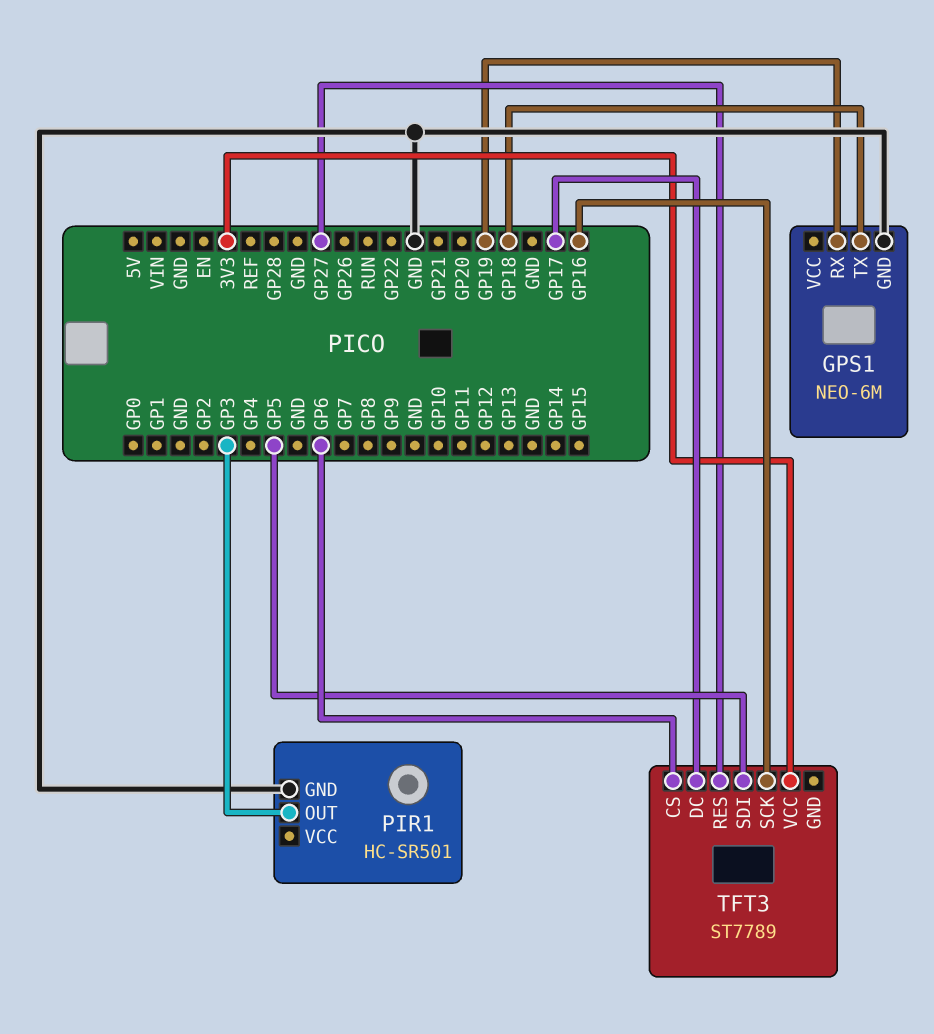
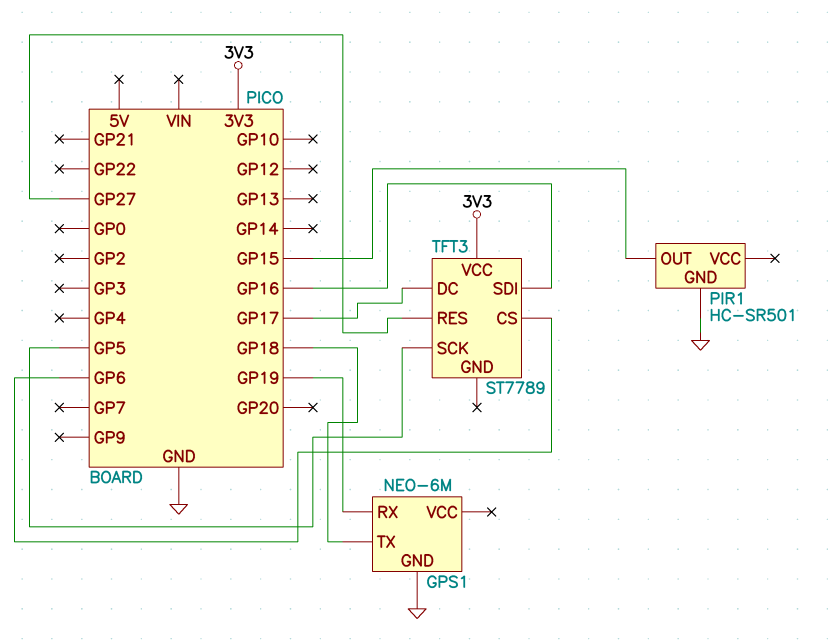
PIR1 pin OUT: GP3 -> GP15
TFT3 pin SCK: GP16 -> GP5
TFT3 pin SDI: GP5 -> GP16

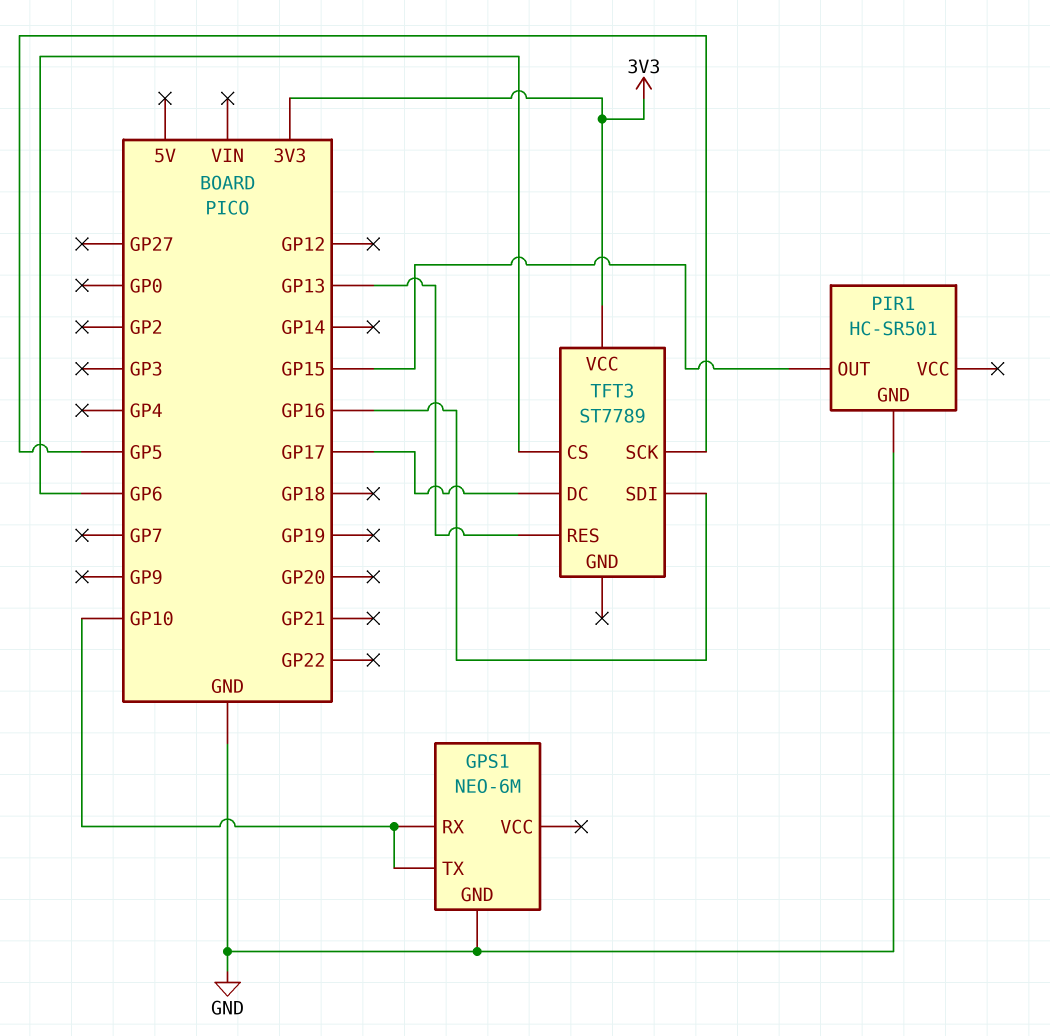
GPS1 pin RX: GP19 -> GP10
GPS1 pin TX: GP18 -> GP10
TFT3 pin RES: GP27 -> GP13

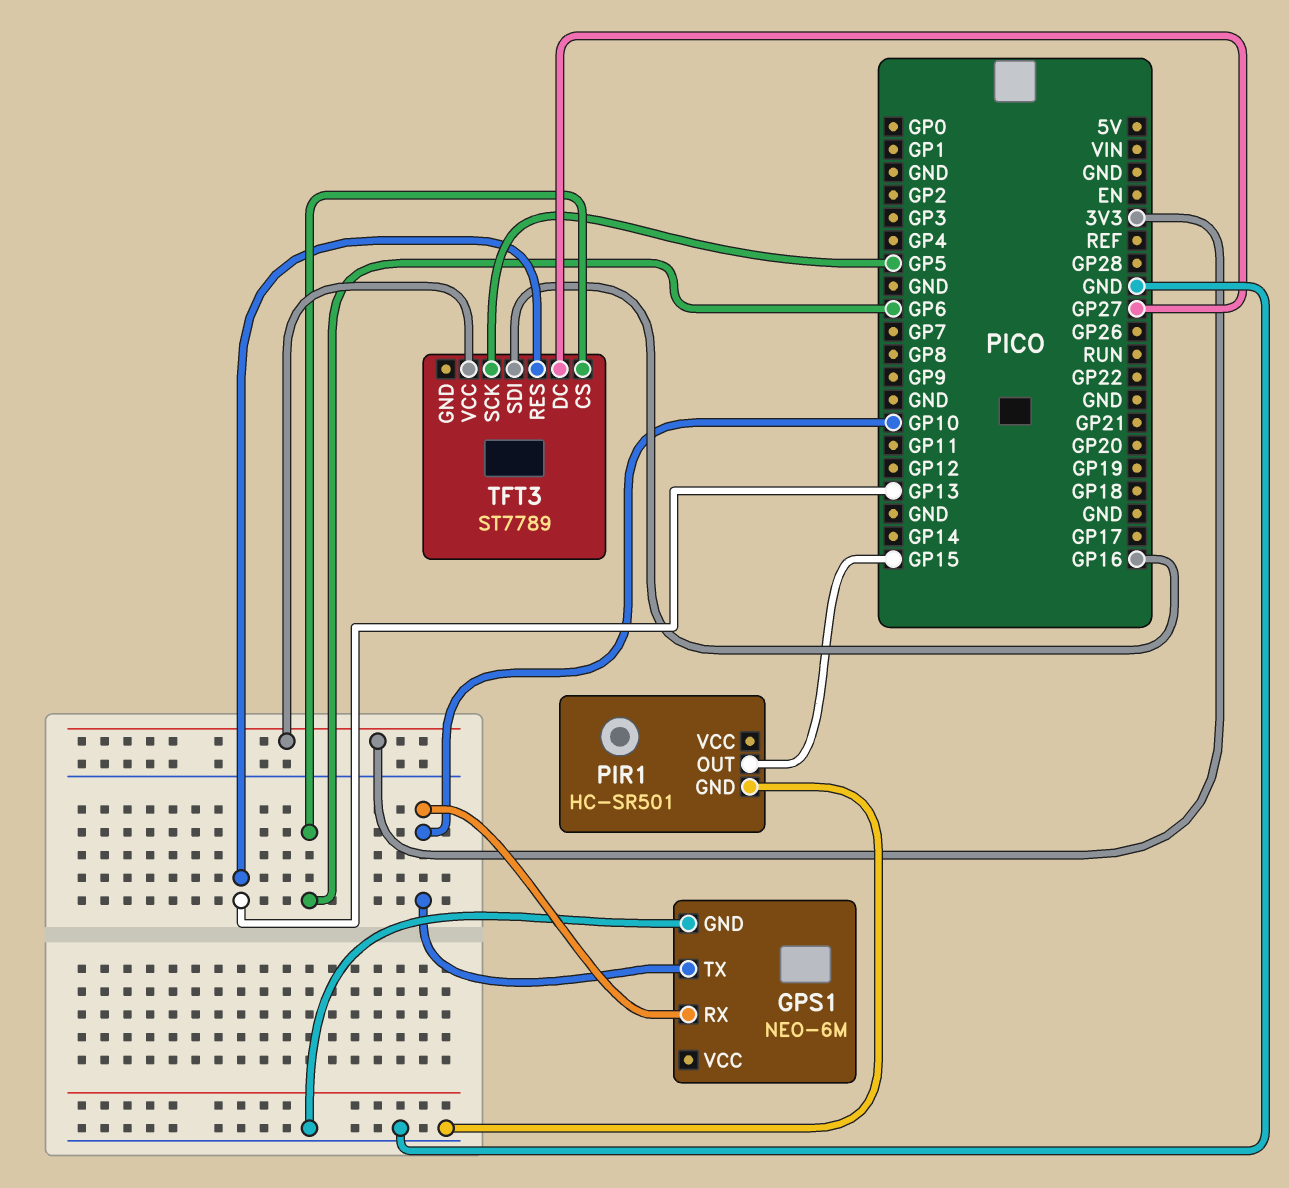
TFT3 pin DC: GP17 -> GP27

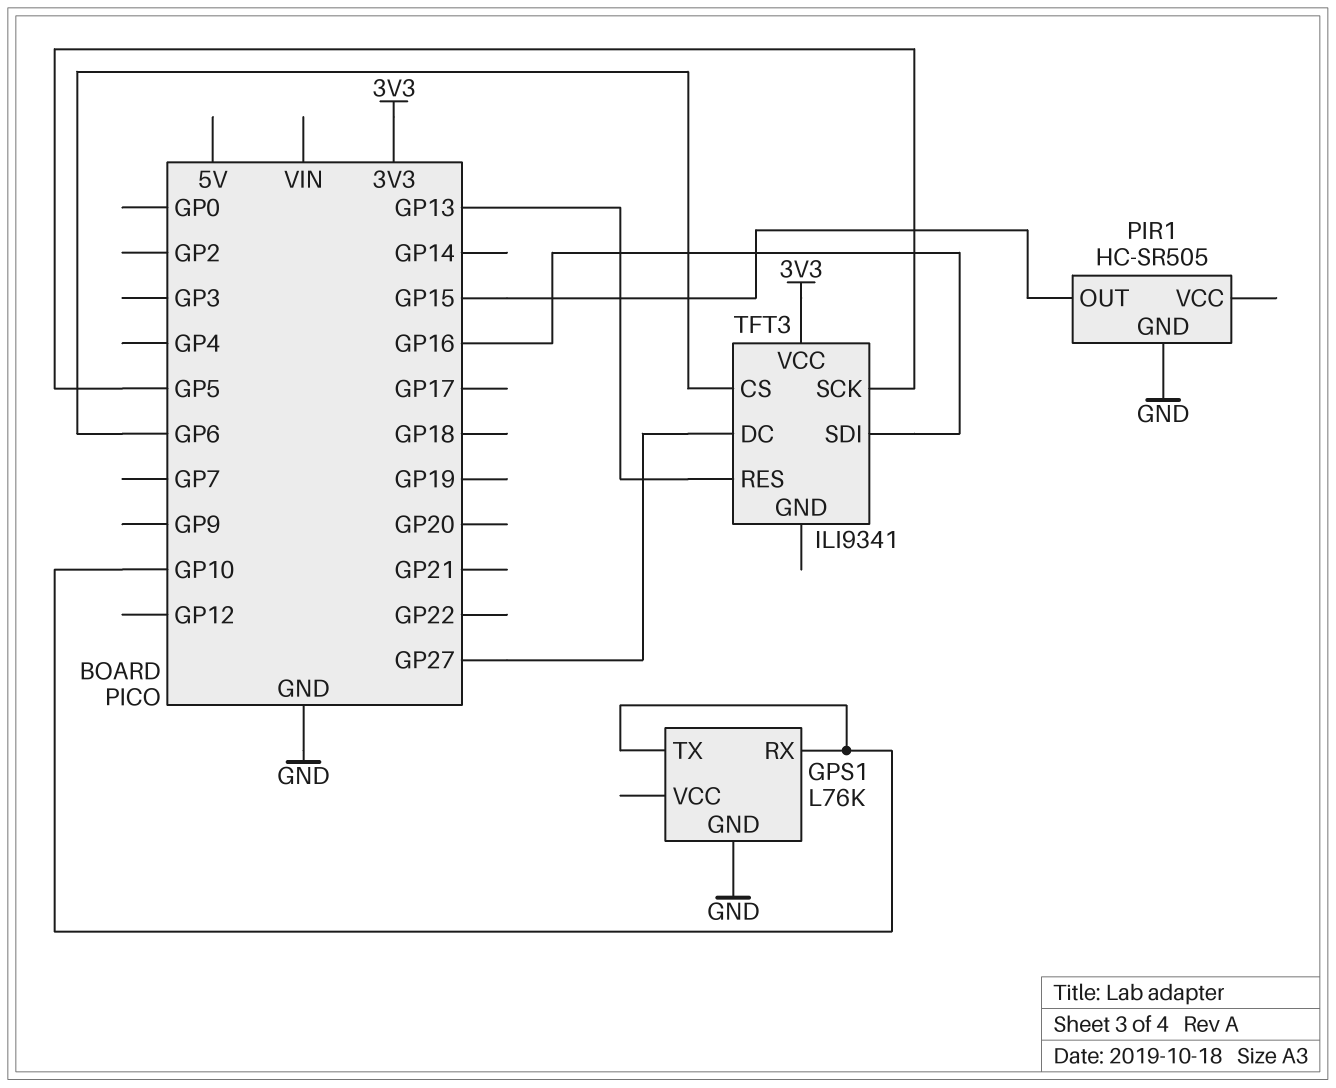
GPS1: NEO-6M -> L76K
PIR1: HC-SR501 -> HC-SR505
TFT3: ST7789 -> ILI9341

